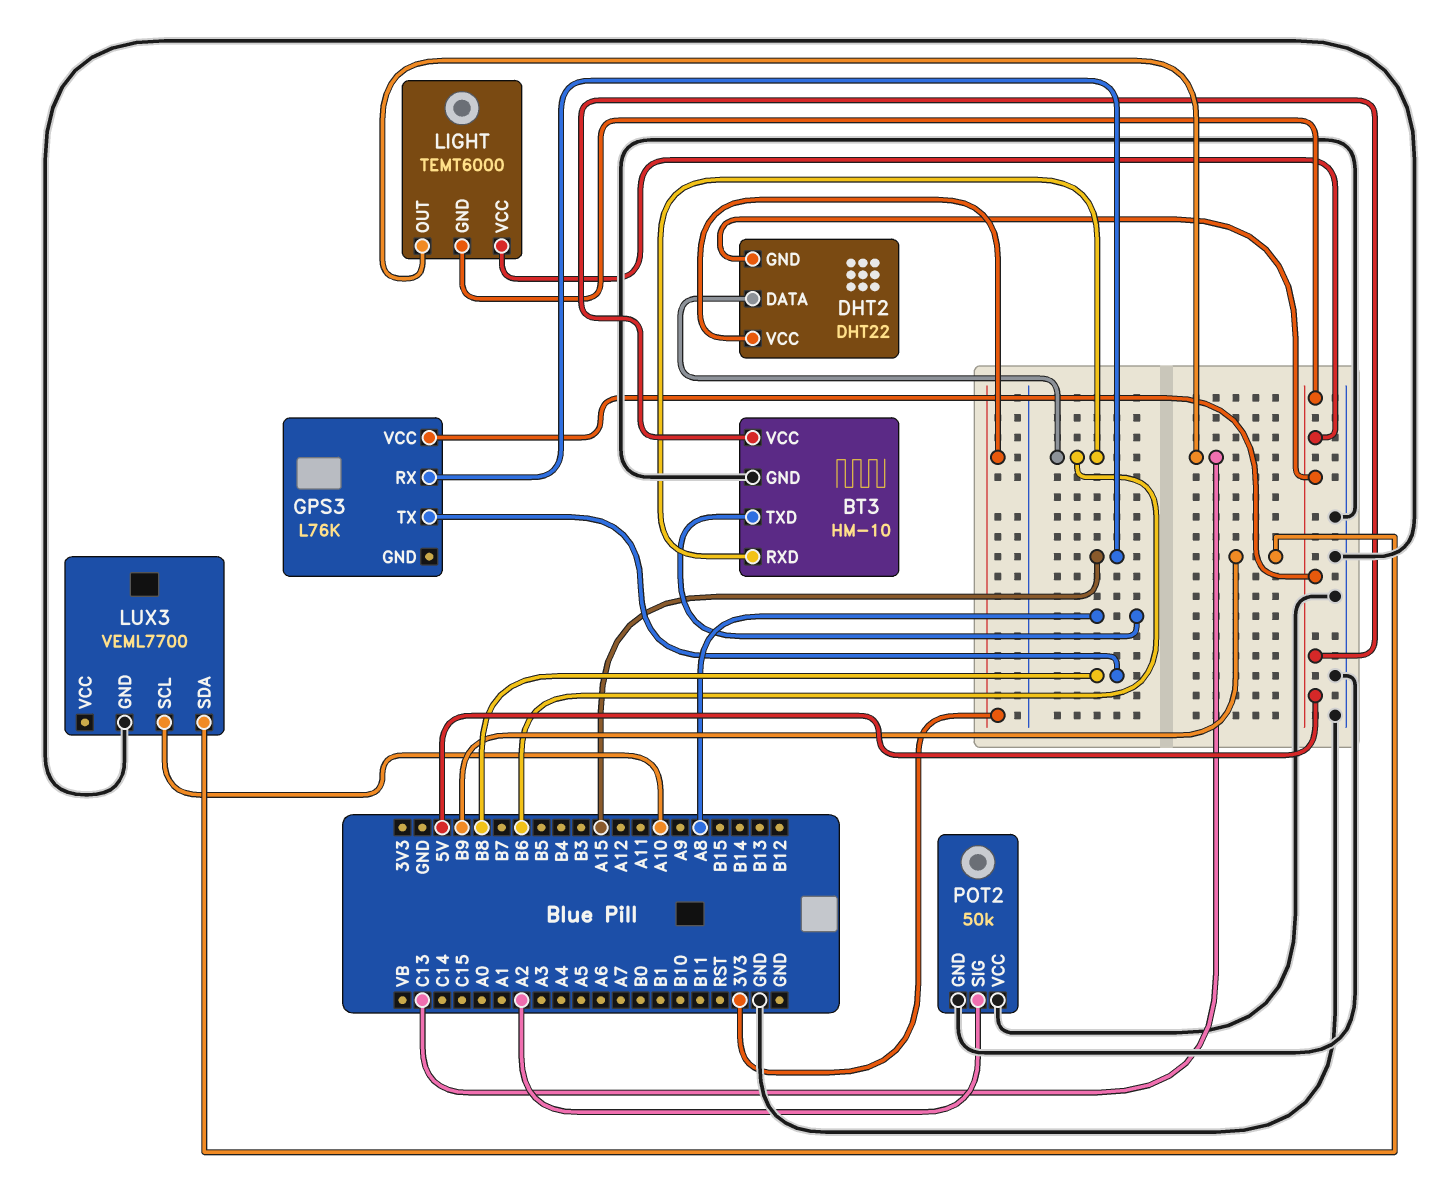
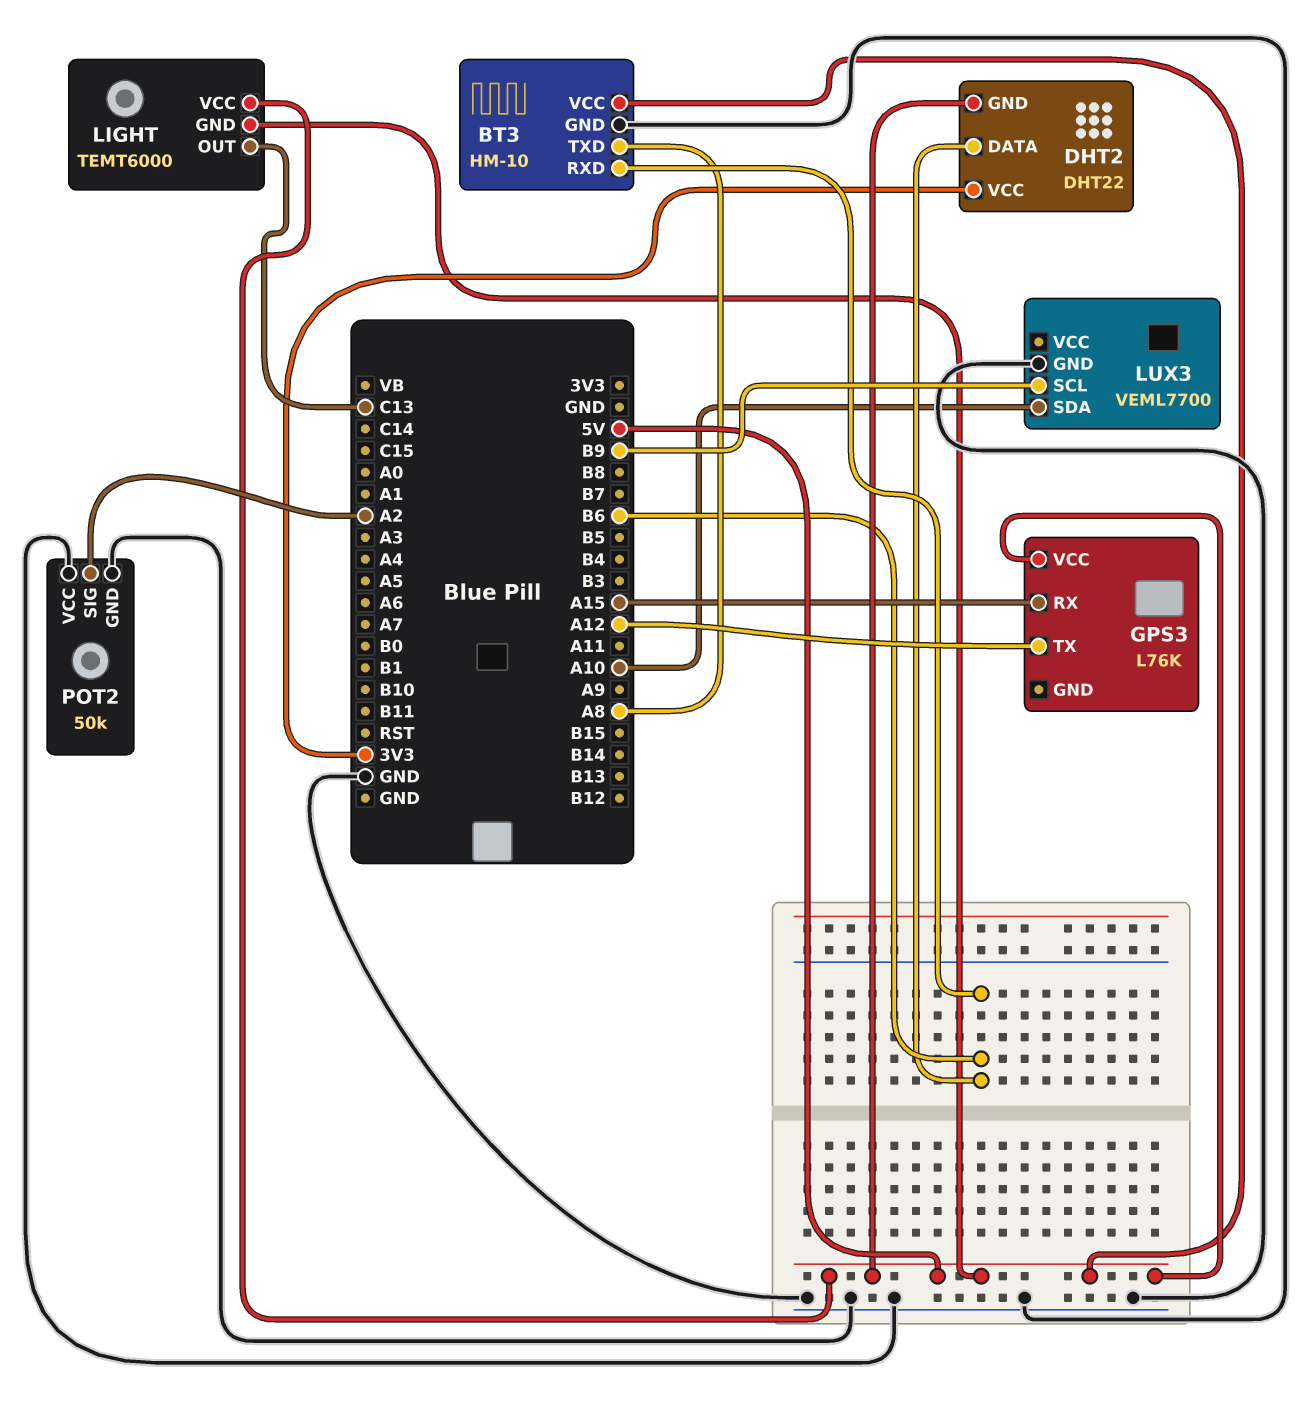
GPS3 pin TX: B8 -> A12
LUX3 pin SCL: A10 -> B9
LUX3 pin SDA: B9 -> A10

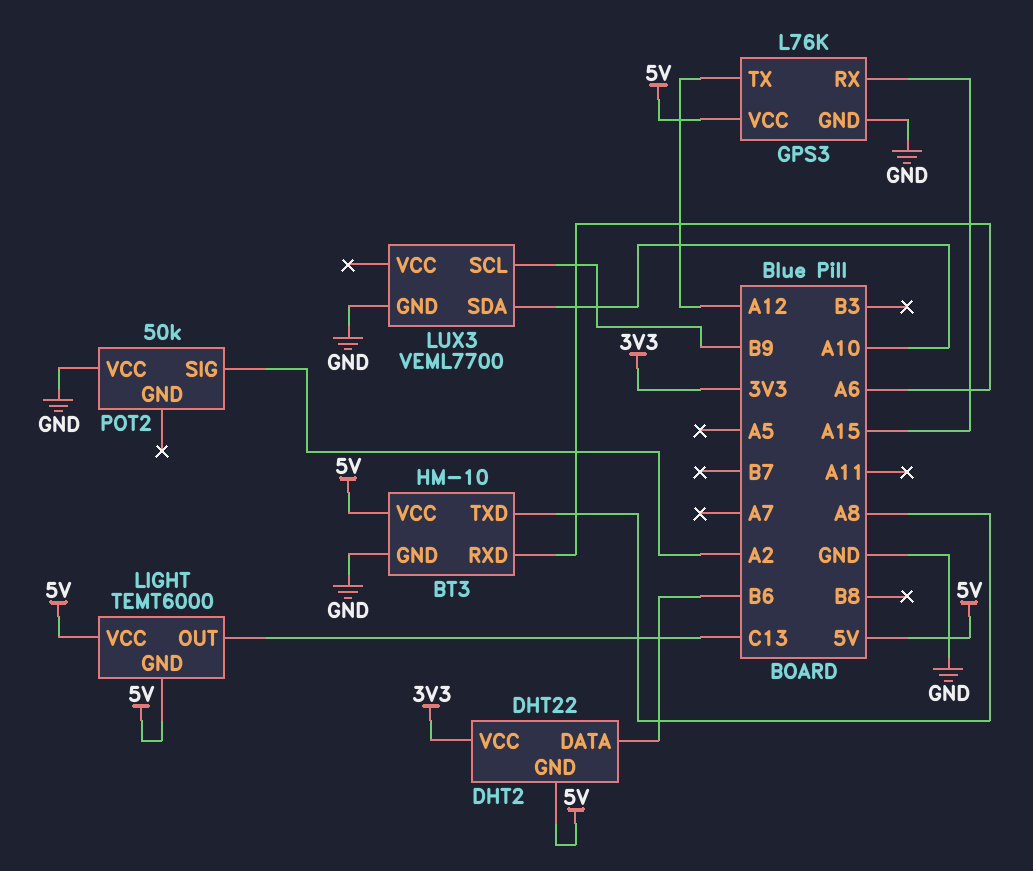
BT3 pin RXD: B6 -> A6
GPS3 pin GND: none -> GND
POT2 pin GND: GND -> none

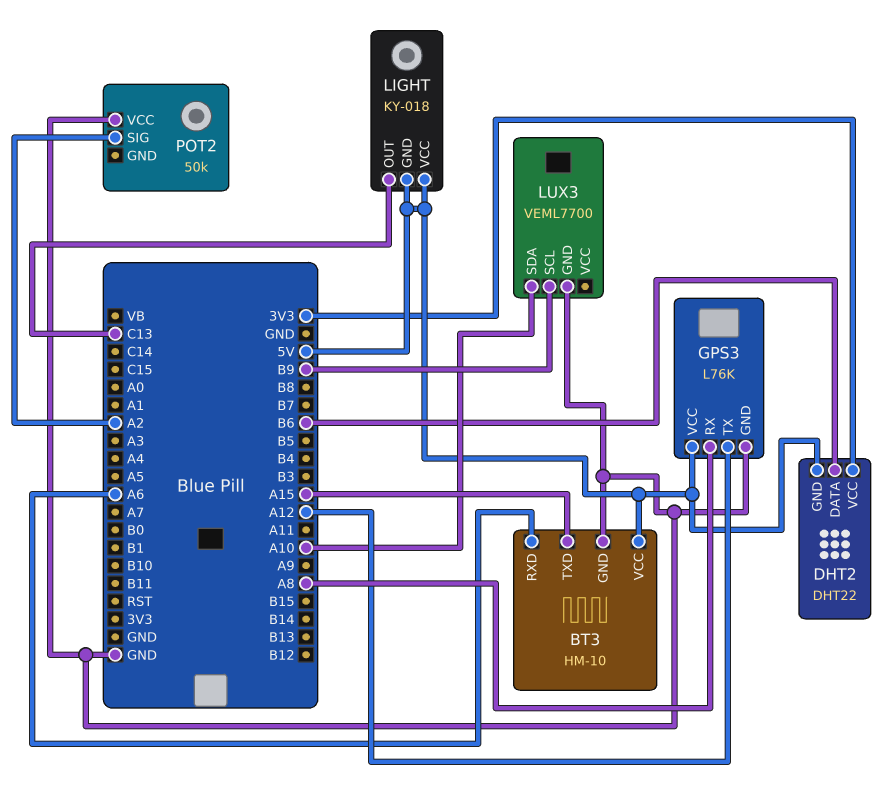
BT3 pin TXD: A8 -> A15
GPS3 pin RX: A15 -> A8
LIGHT: TEMT6000 -> KY-018

